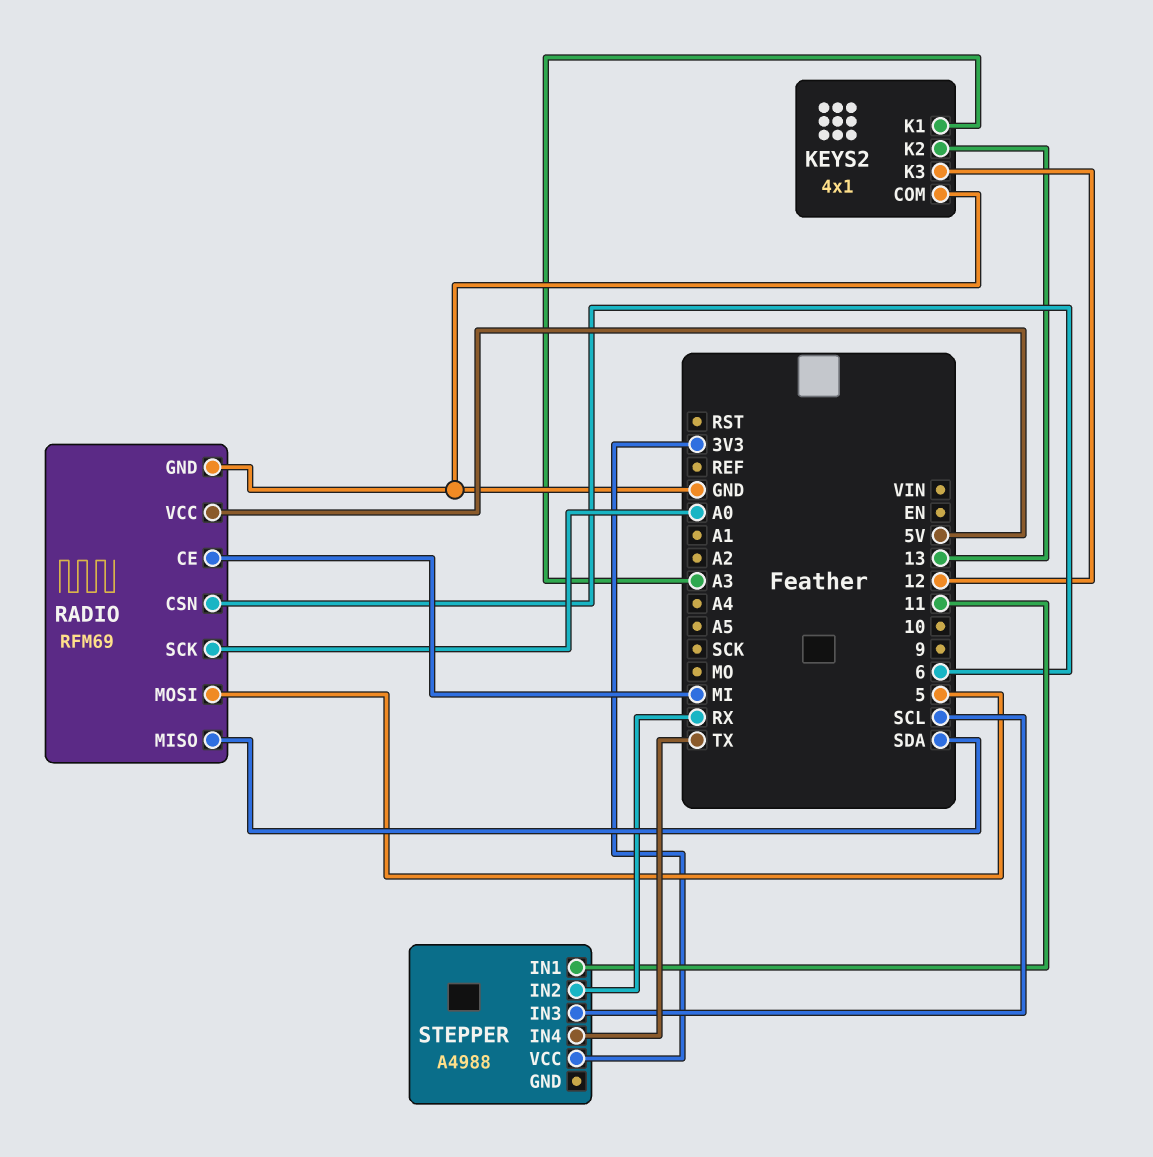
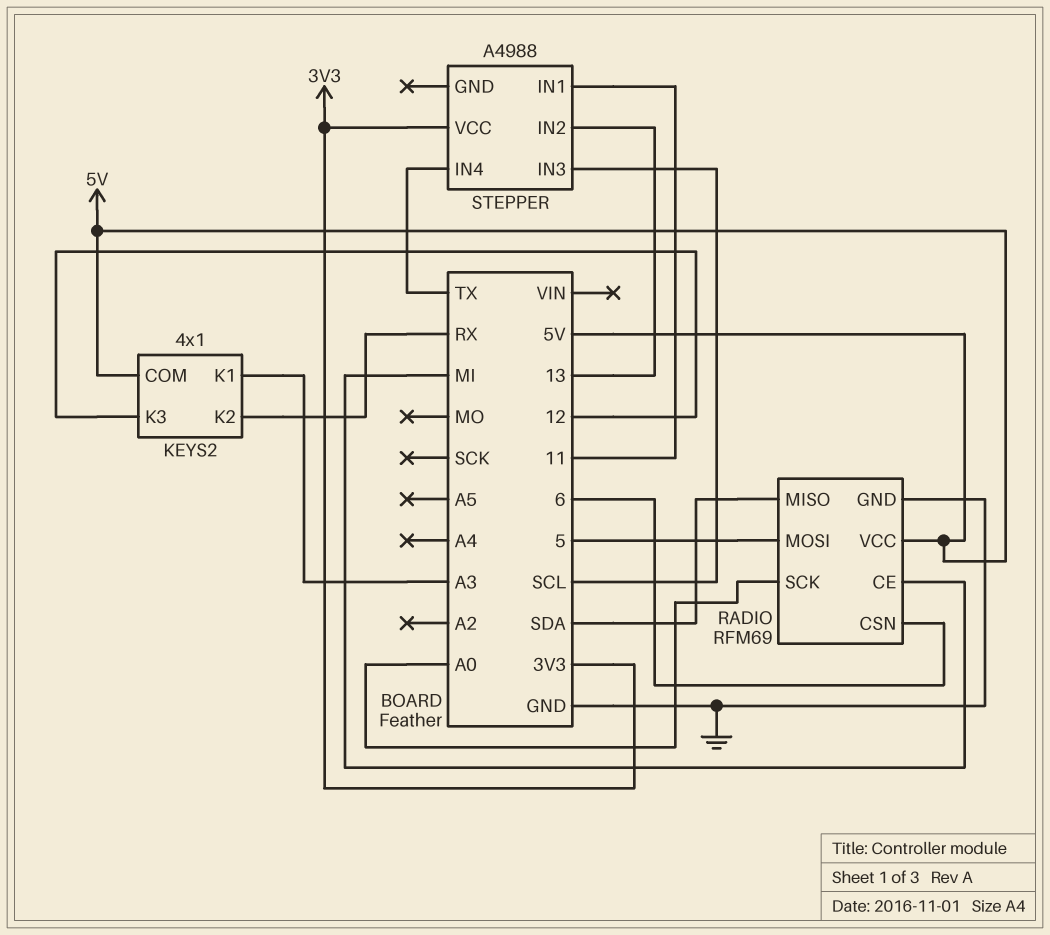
KEYS2 pin COM: GND -> 5V
KEYS2 pin K2: 13 -> RX
STEPPER pin IN2: RX -> 13

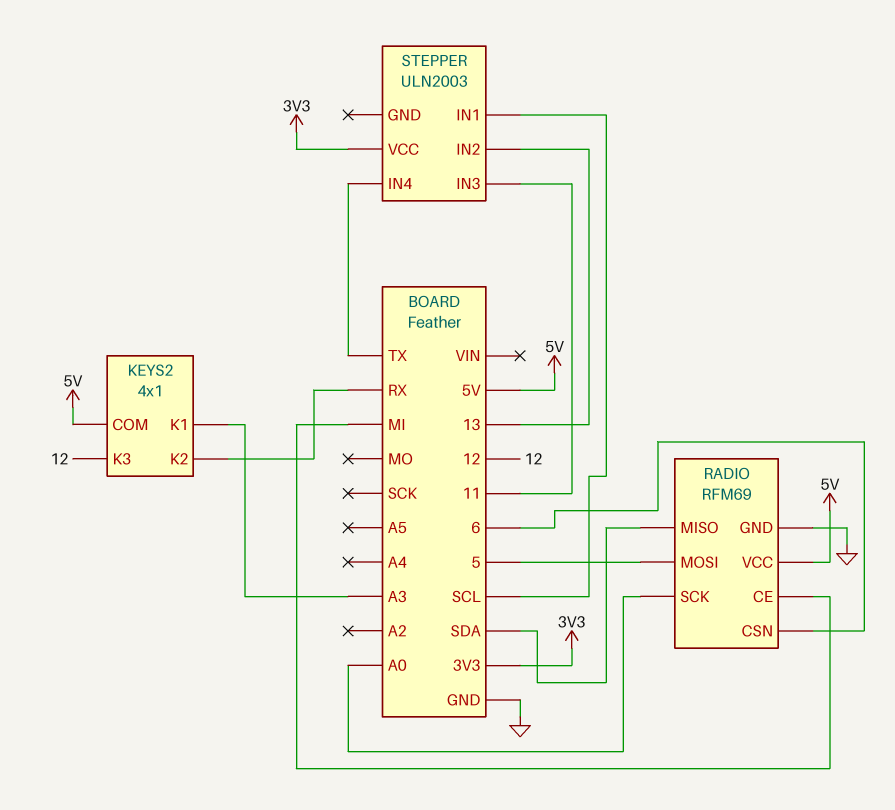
STEPPER: A4988 -> ULN2003
STEPPER pin IN1: 11 -> SCL
STEPPER pin IN3: SCL -> 11

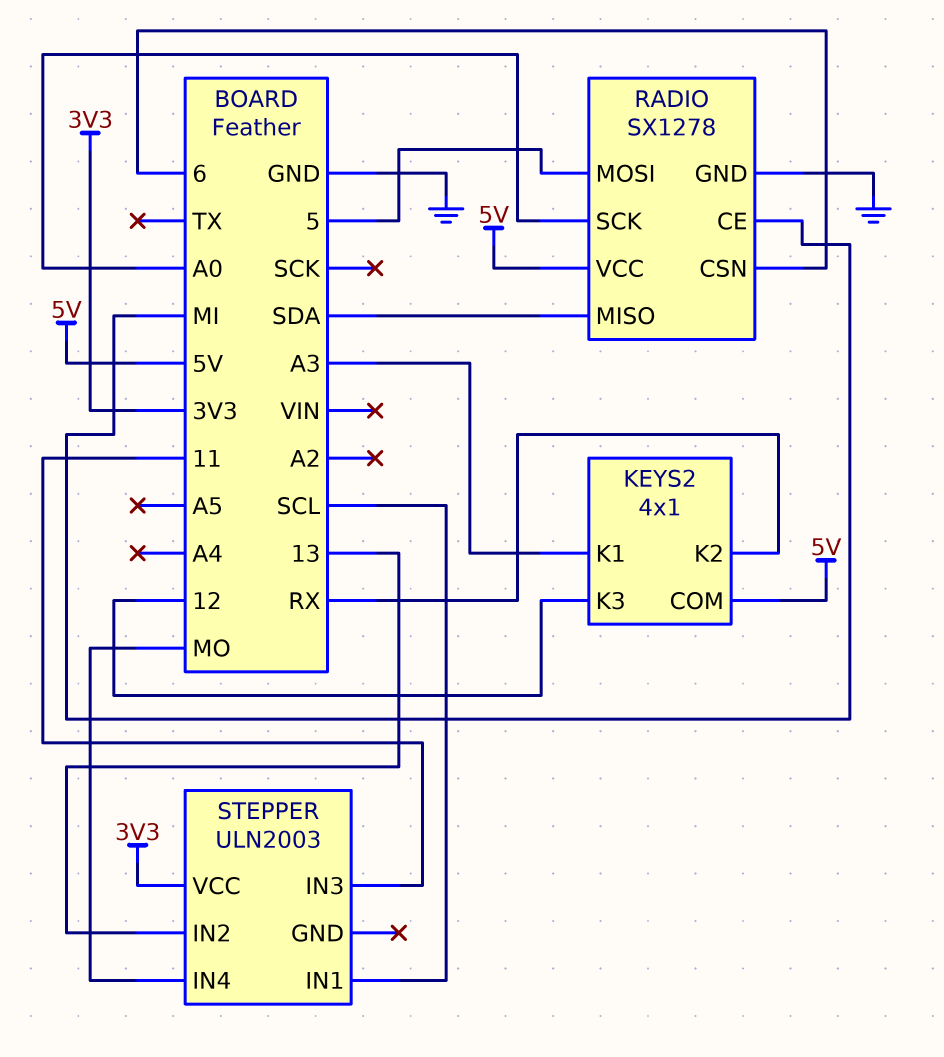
RADIO: RFM69 -> SX1278
STEPPER pin IN4: TX -> MO

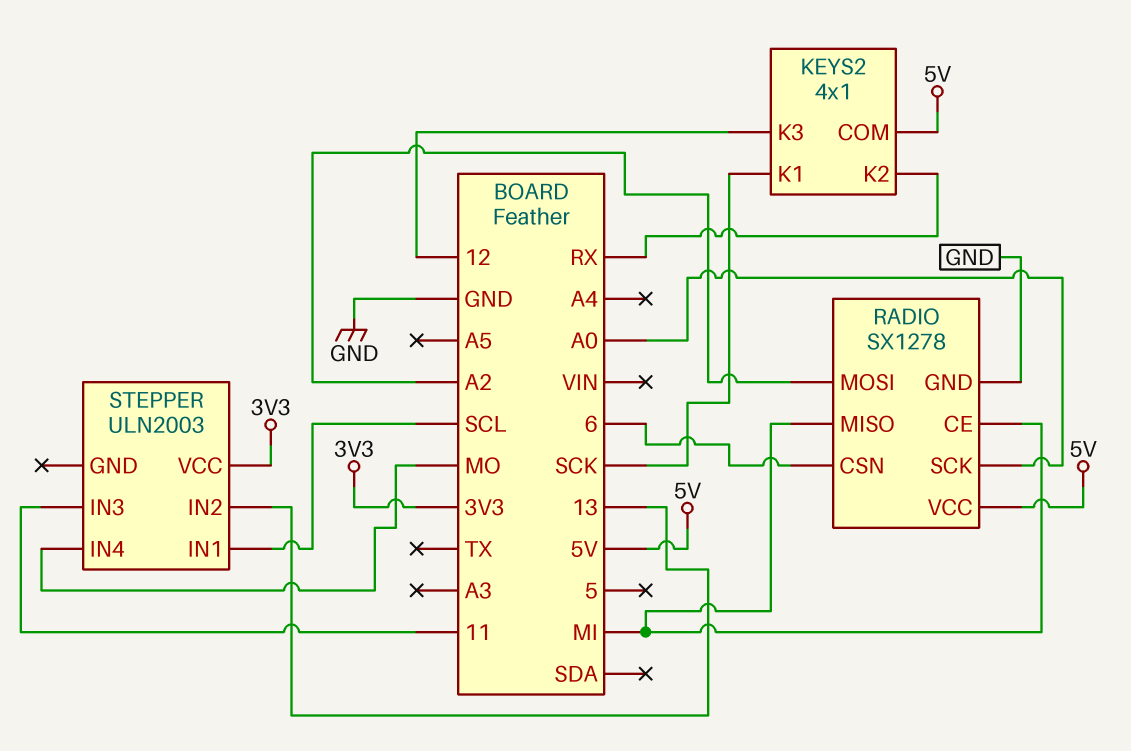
KEYS2 pin K1: A3 -> SCK
RADIO pin MISO: SDA -> MI
RADIO pin MOSI: 5 -> A2

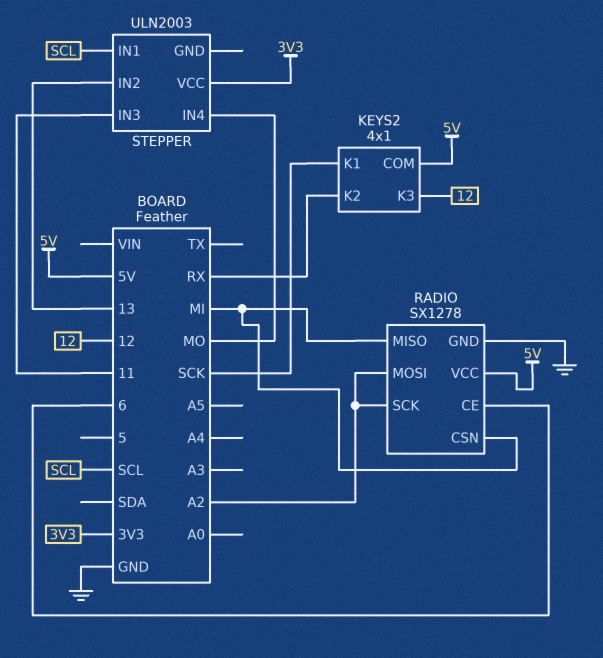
RADIO pin CE: MI -> 6
RADIO pin CSN: 6 -> MI
RADIO pin SCK: A0 -> A2

